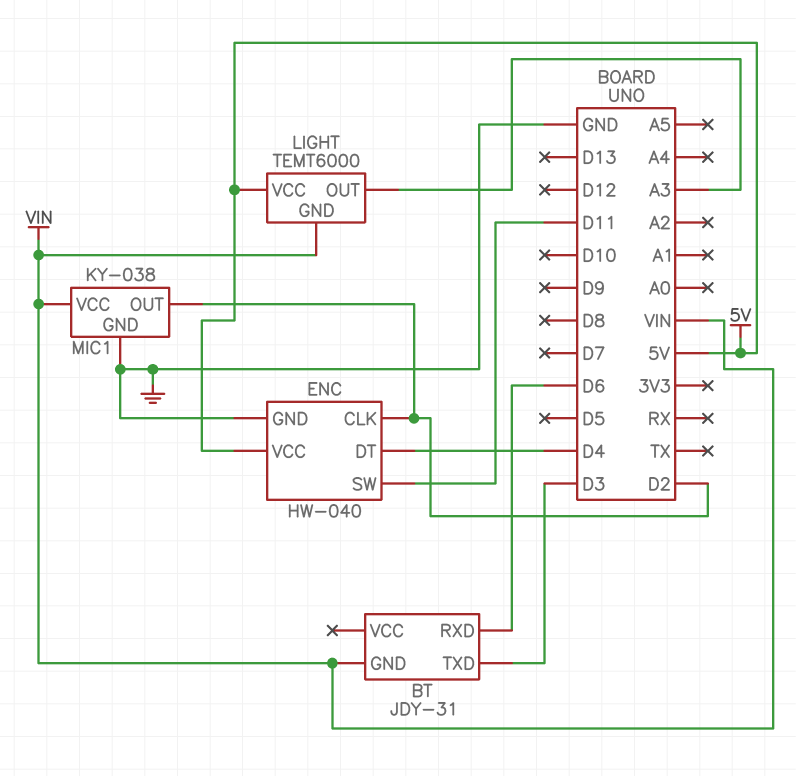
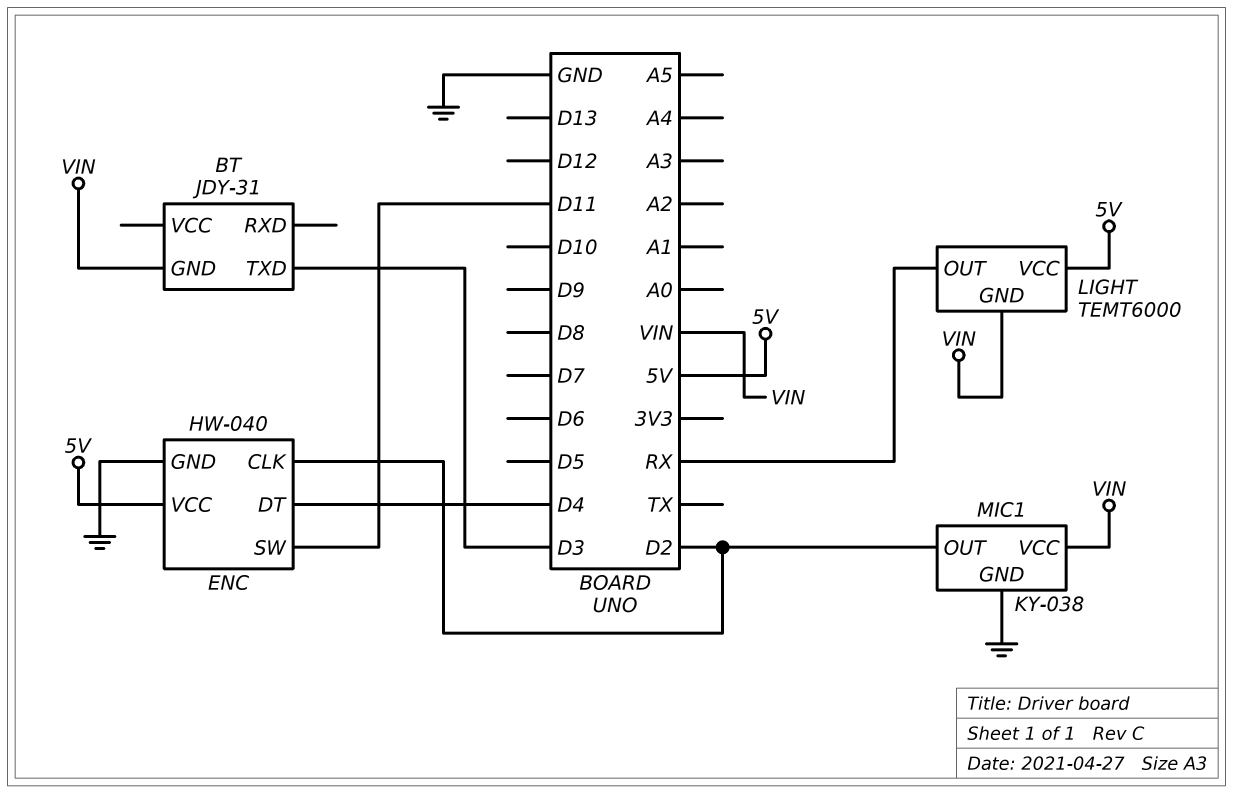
BT pin RXD: D6 -> none
LIGHT pin OUT: A3 -> RX

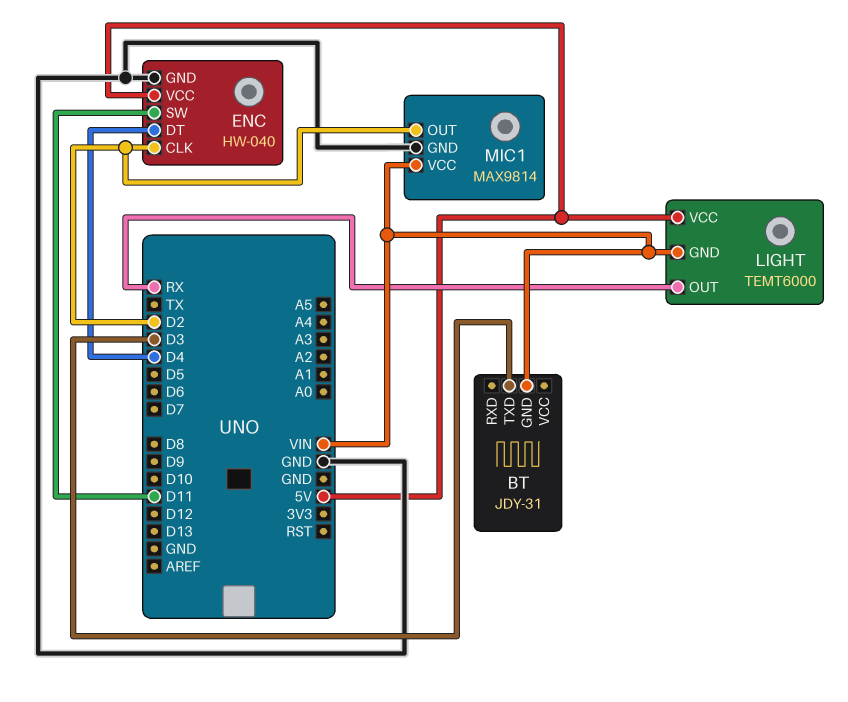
MIC1: KY-038 -> MAX9814

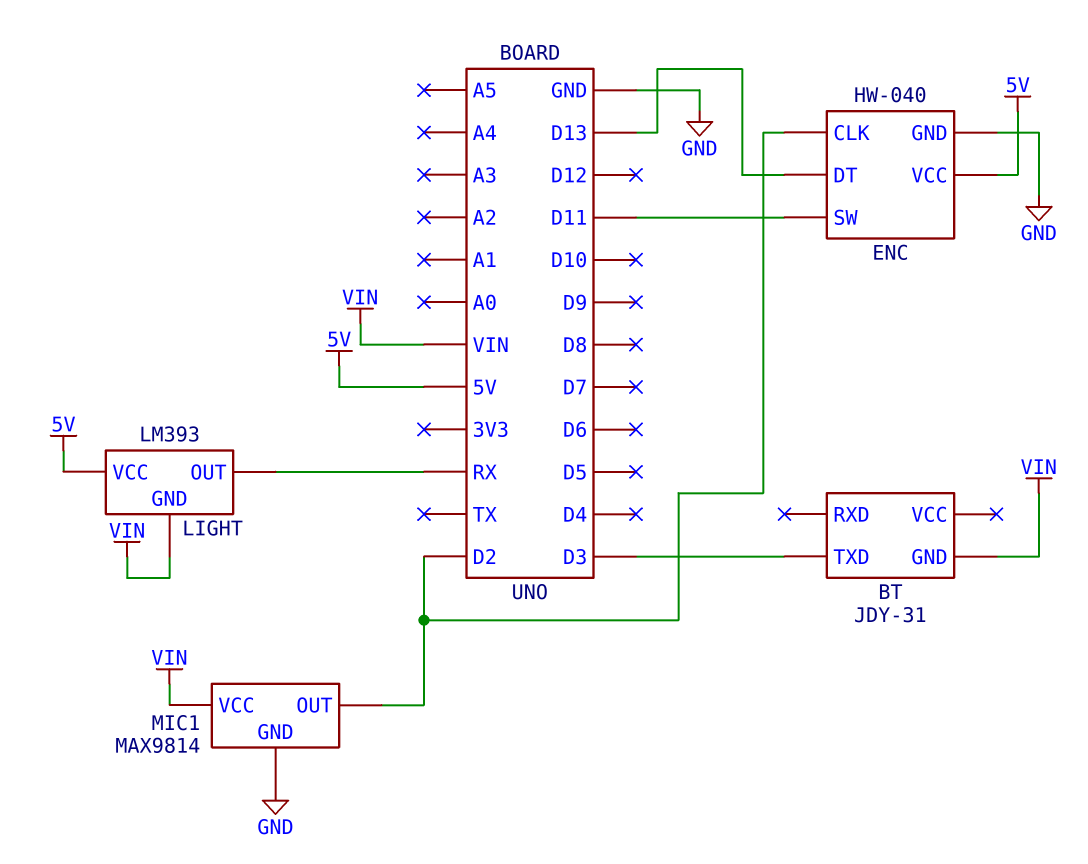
ENC pin DT: D4 -> D13
LIGHT: TEMT6000 -> LM393

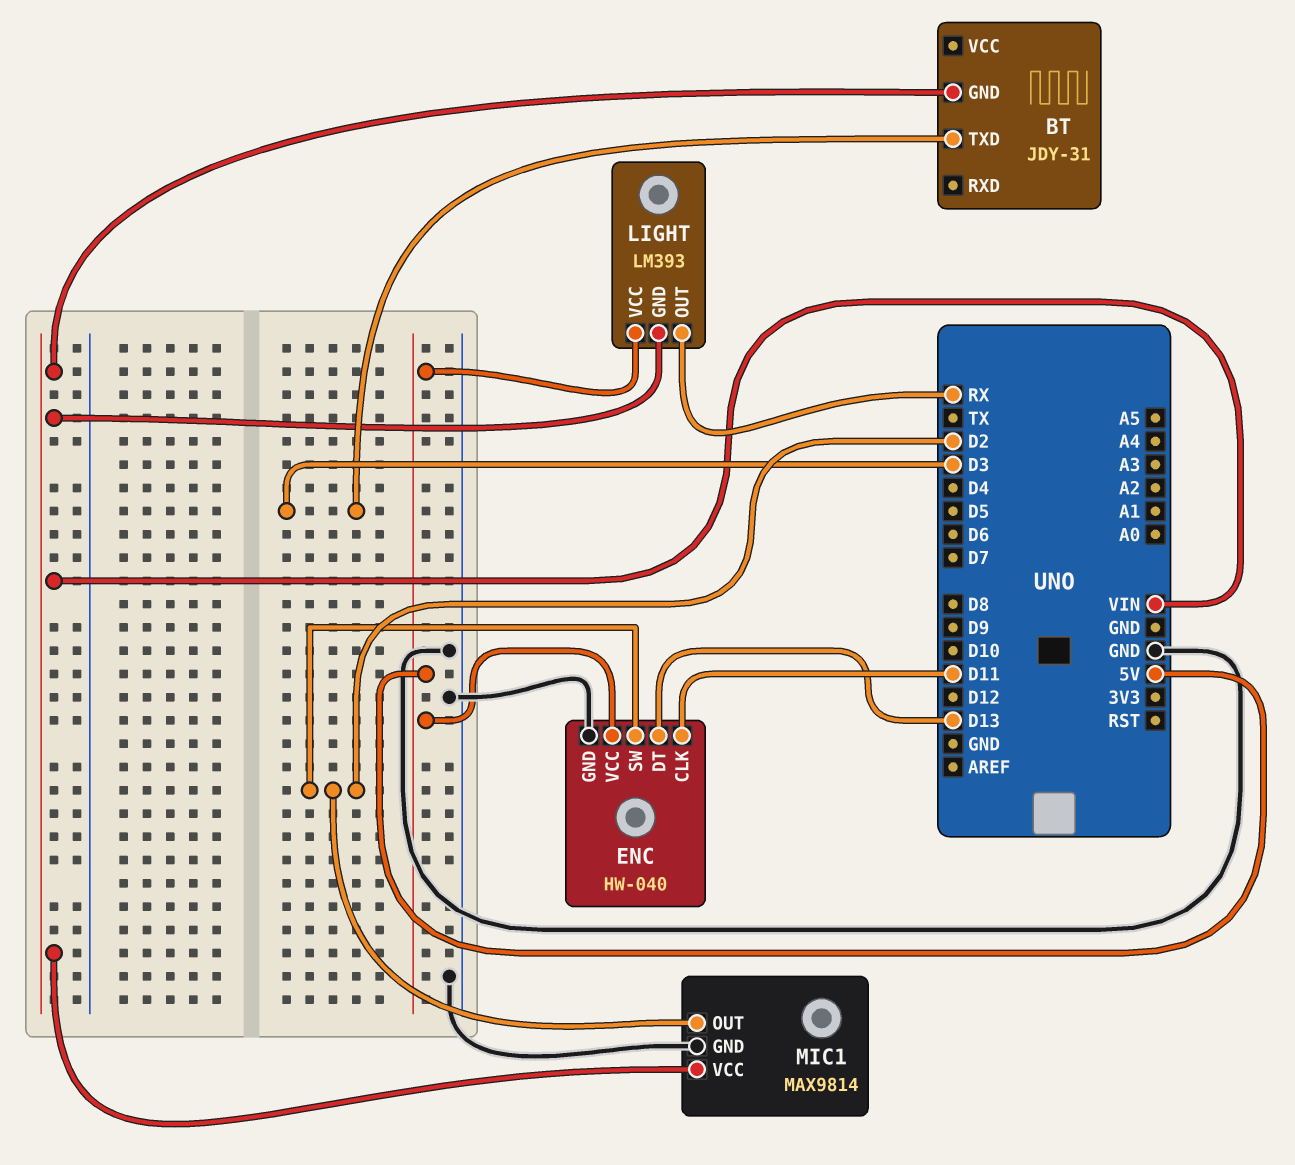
ENC pin CLK: D2 -> D11
ENC pin SW: D11 -> D2

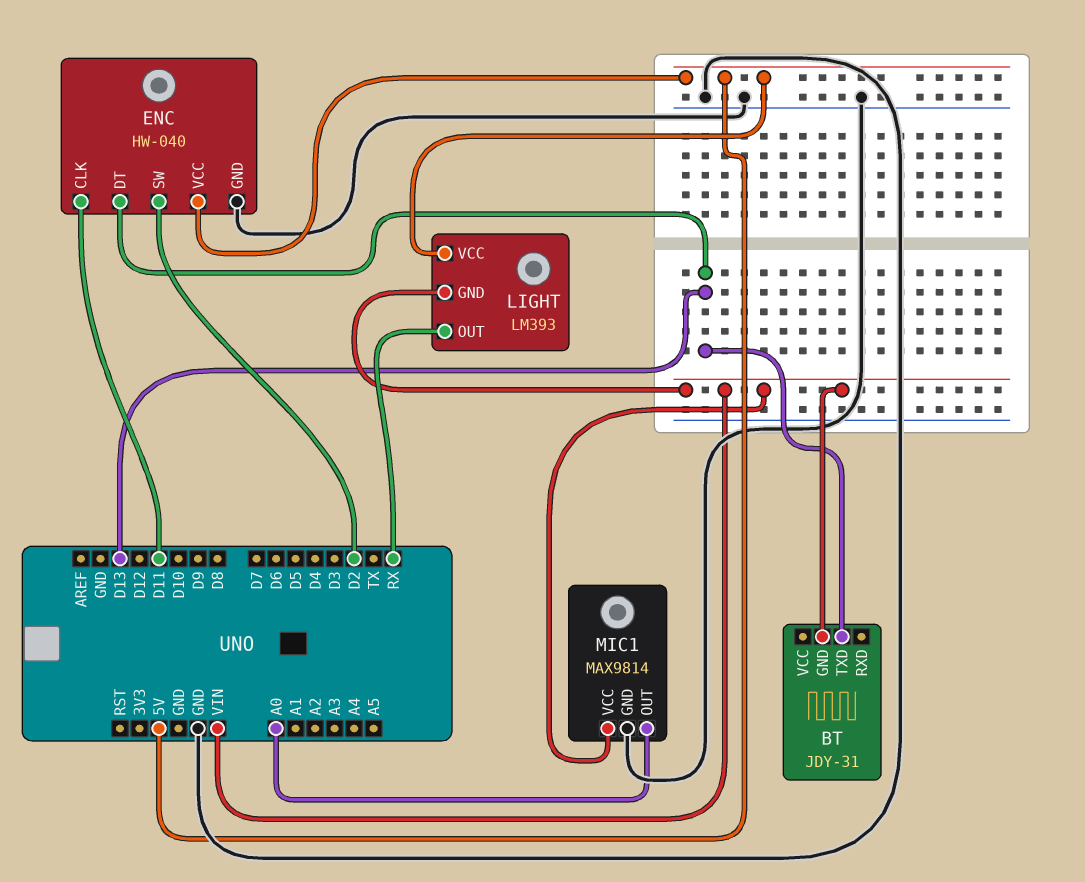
BT pin TXD: D3 -> D13
MIC1 pin OUT: D2 -> A0

